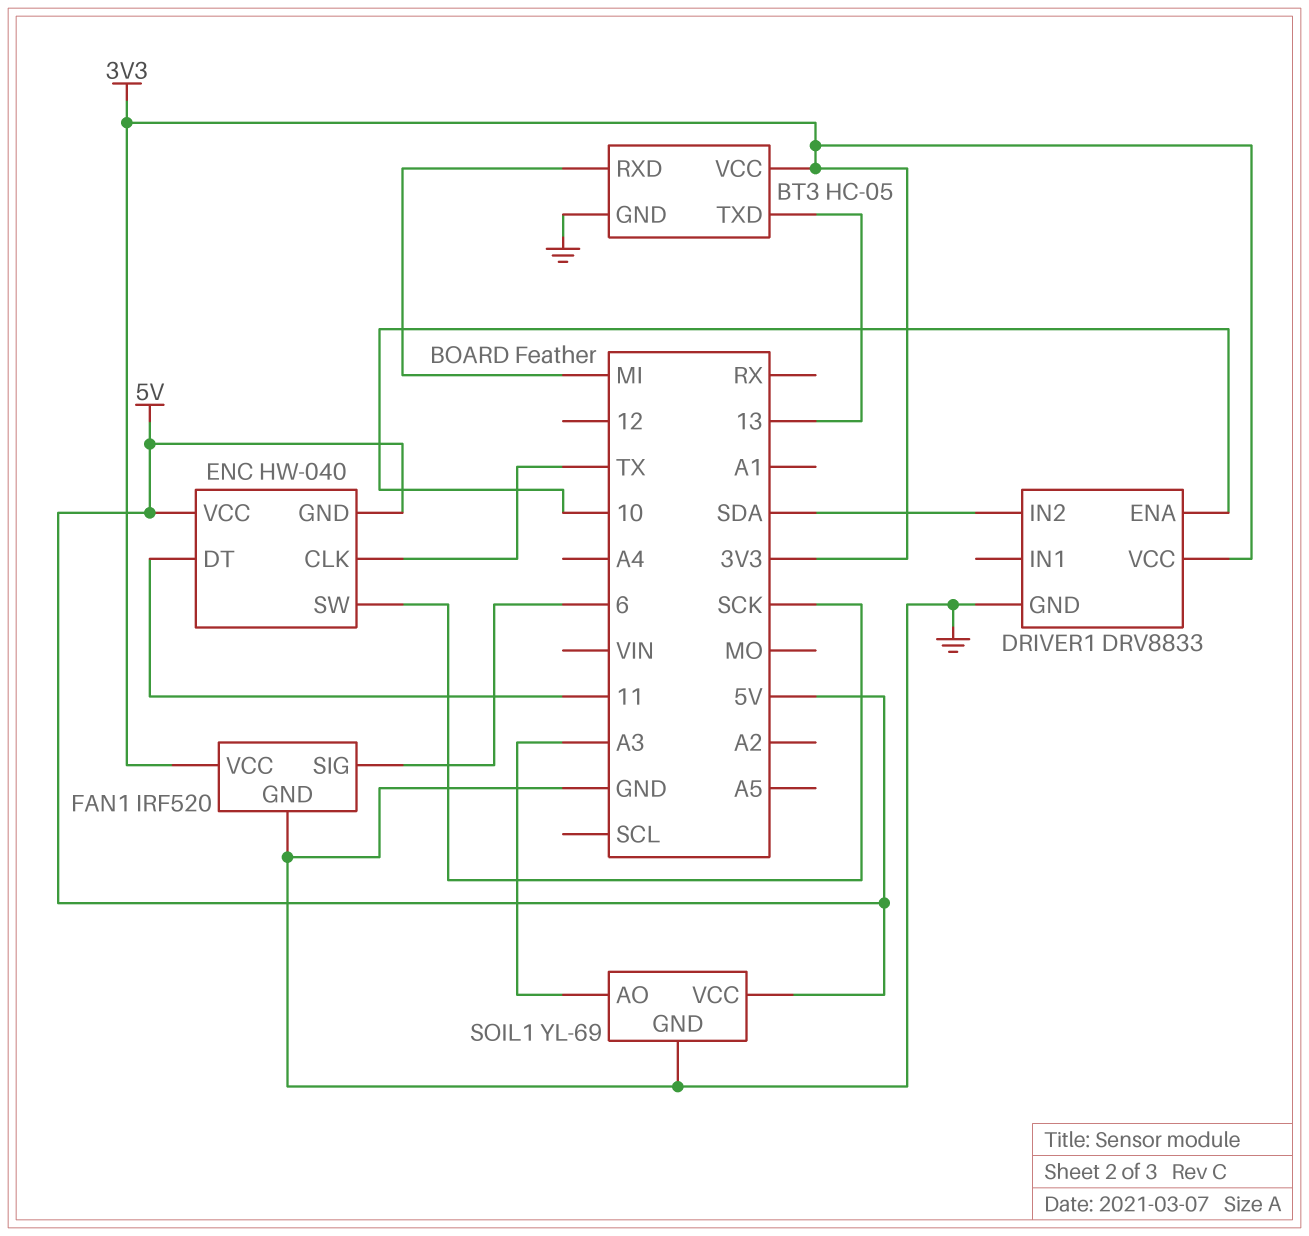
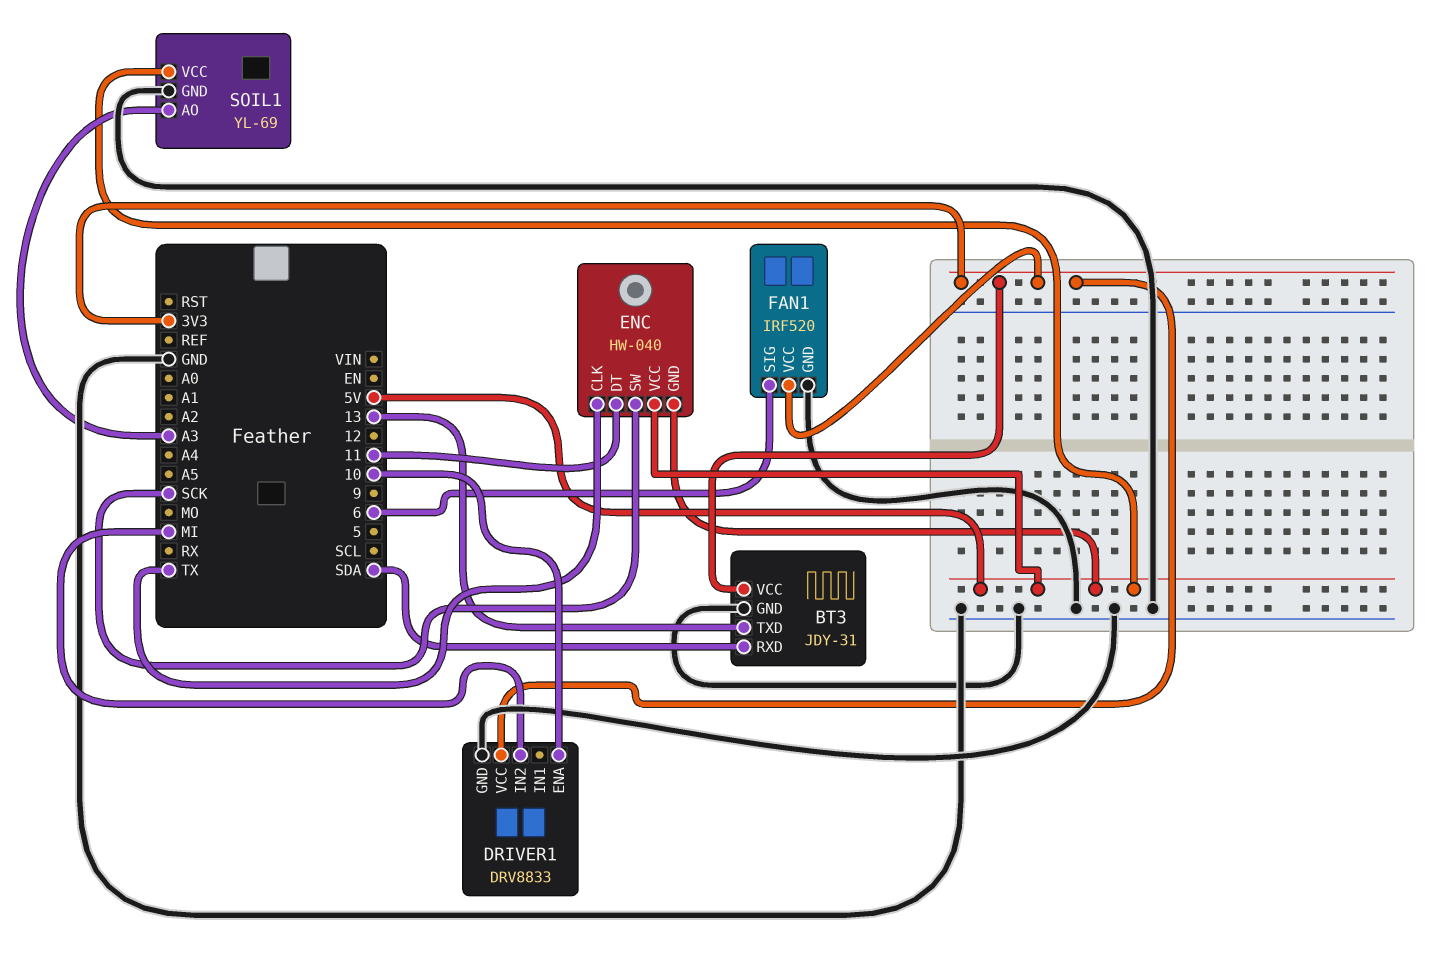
BT3: HC-05 -> JDY-31
BT3 pin RXD: MI -> SDA
DRIVER1 pin IN2: SDA -> MI

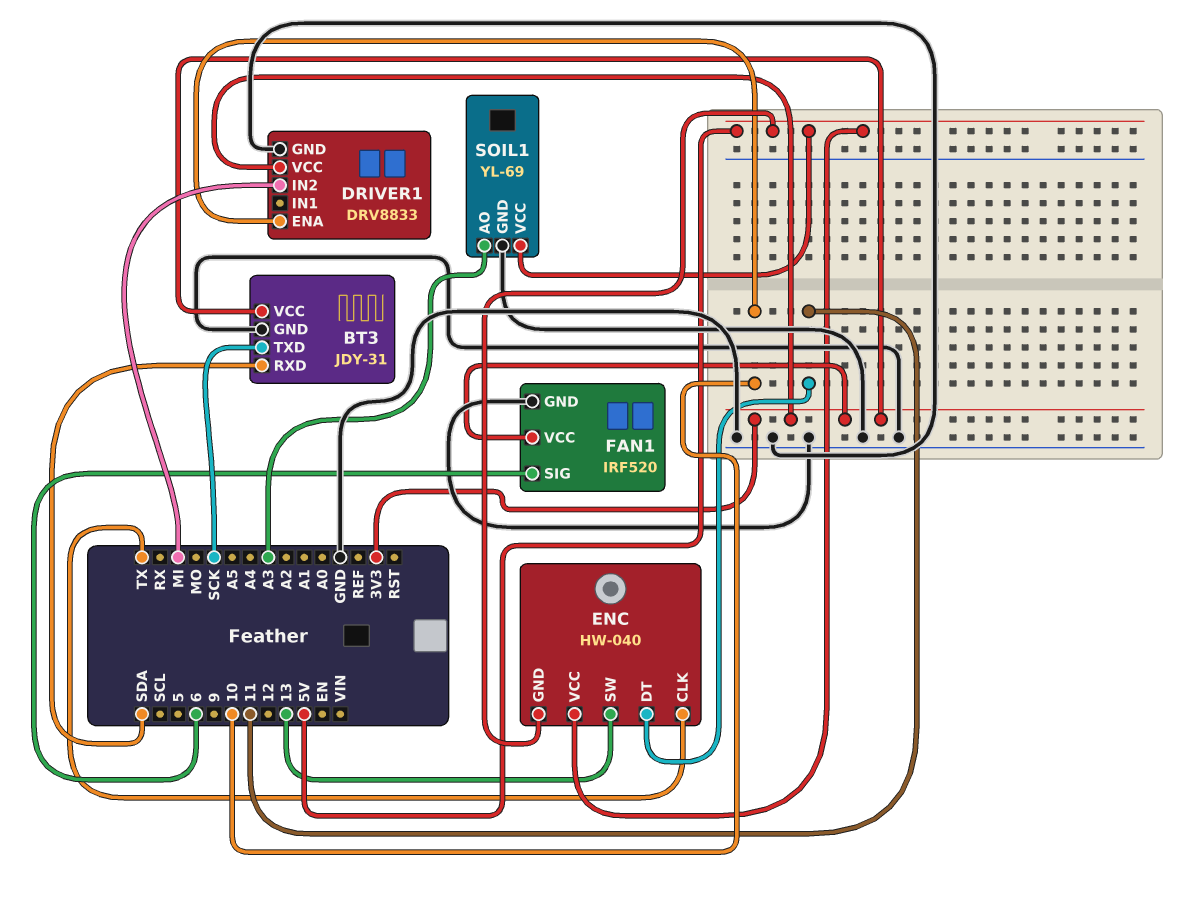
BT3 pin TXD: 13 -> SCK
ENC pin SW: SCK -> 13

